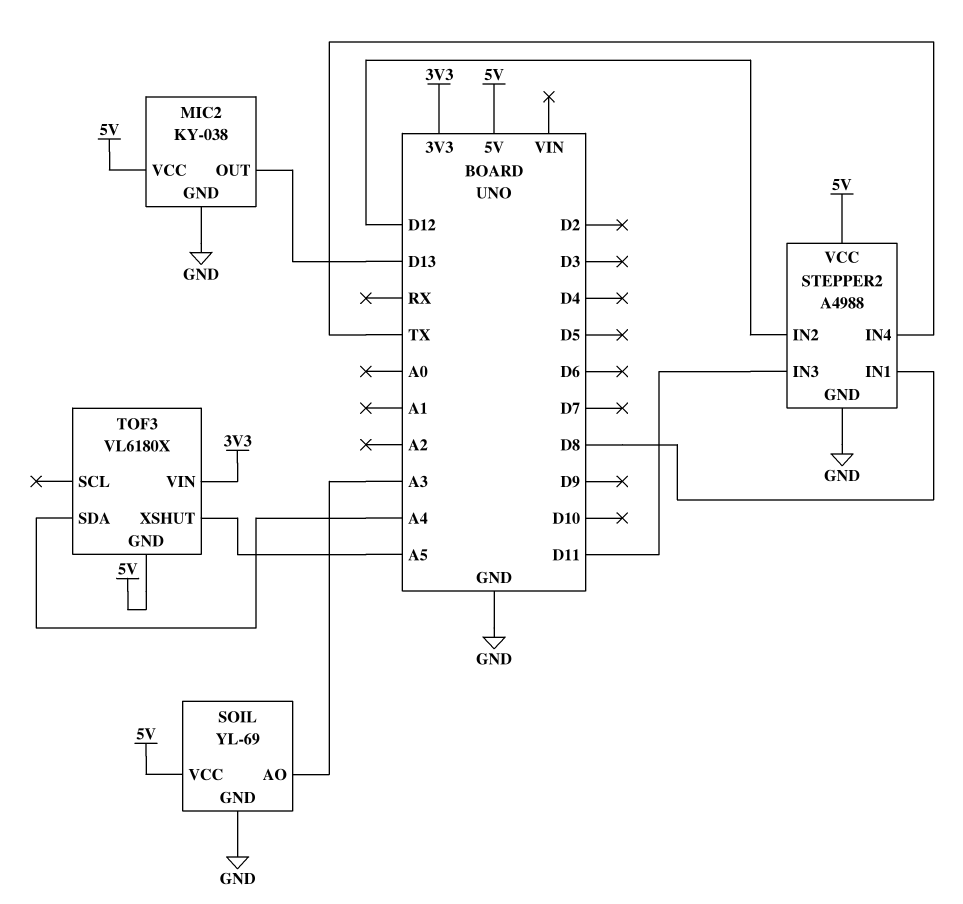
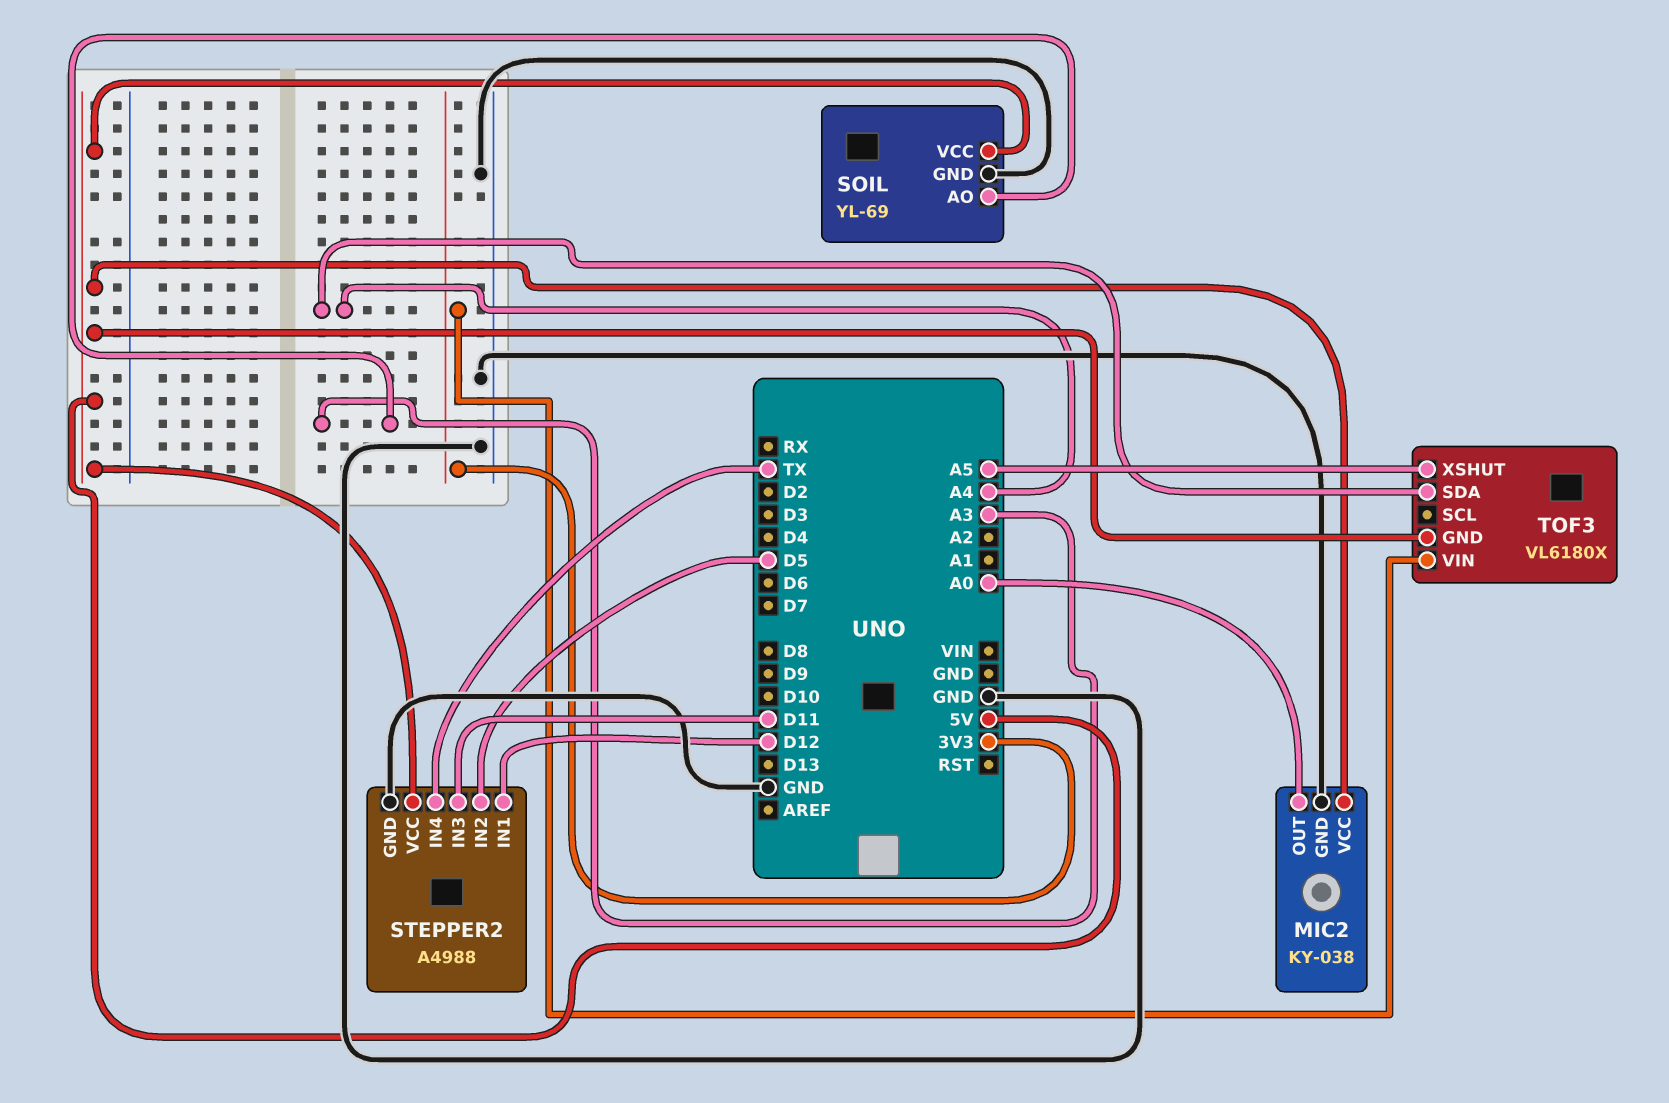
MIC2 pin OUT: D13 -> A0
STEPPER2 pin IN1: D8 -> D12
STEPPER2 pin IN2: D12 -> D5

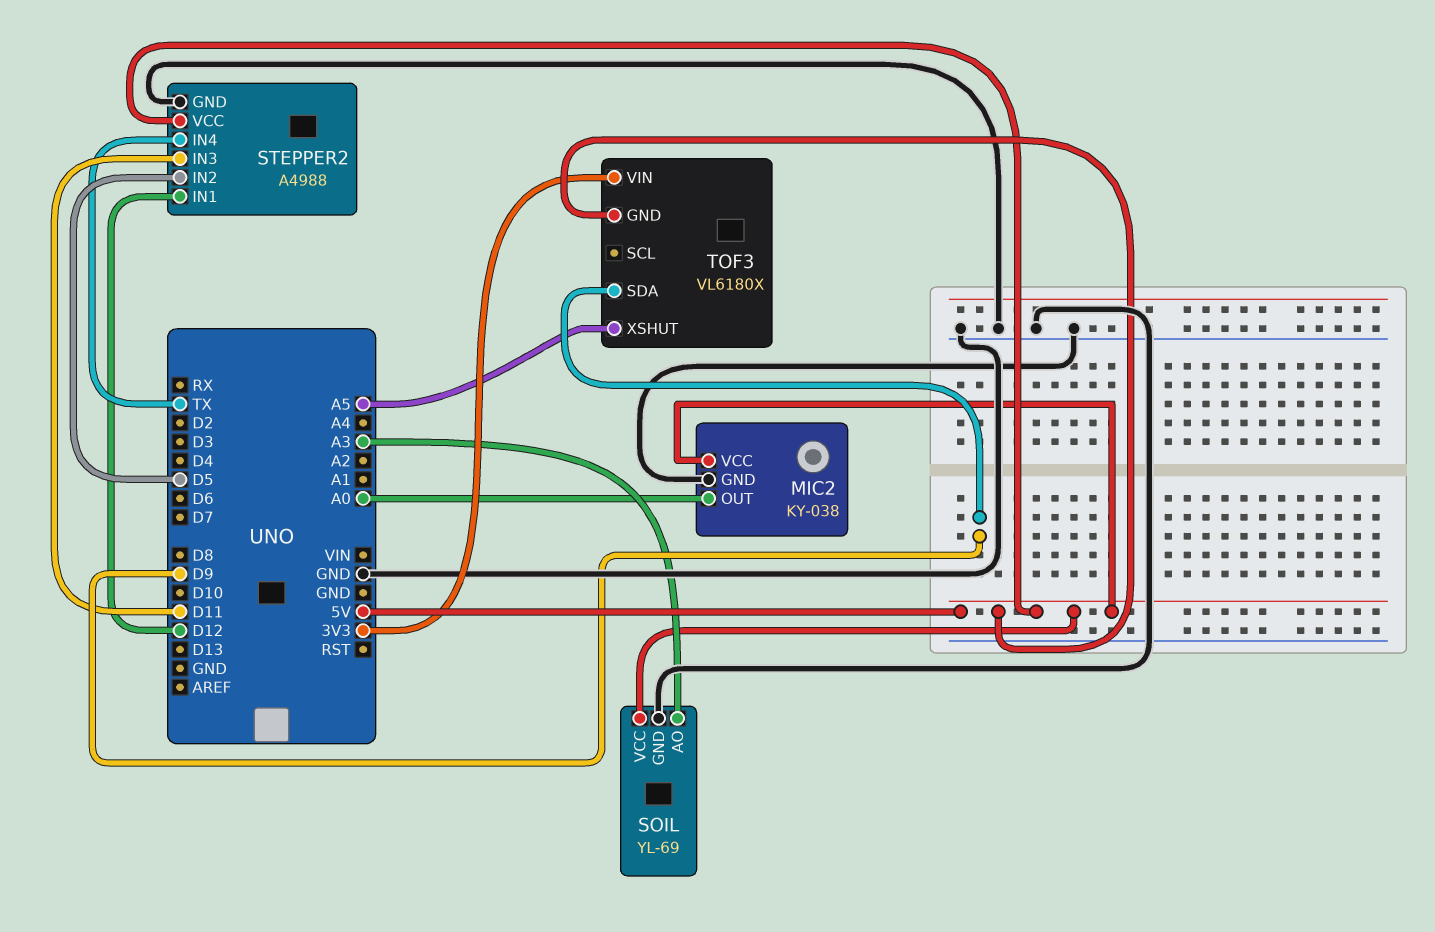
TOF3 pin SDA: A4 -> D9

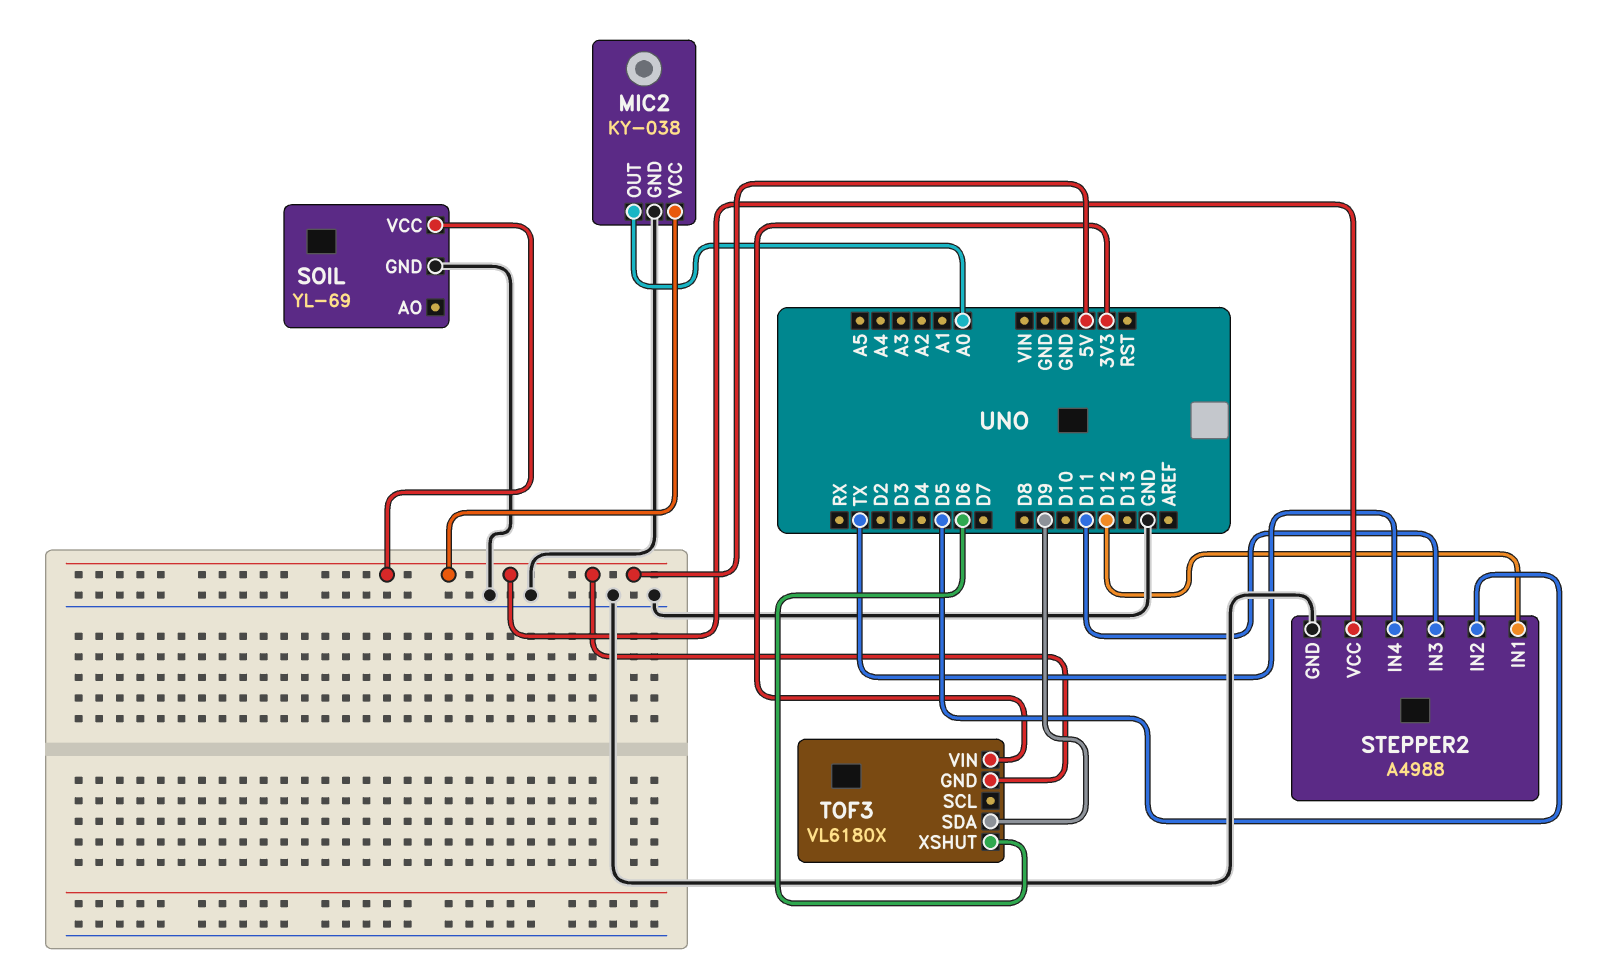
SOIL pin AO: A3 -> none
TOF3 pin XSHUT: A5 -> D6

